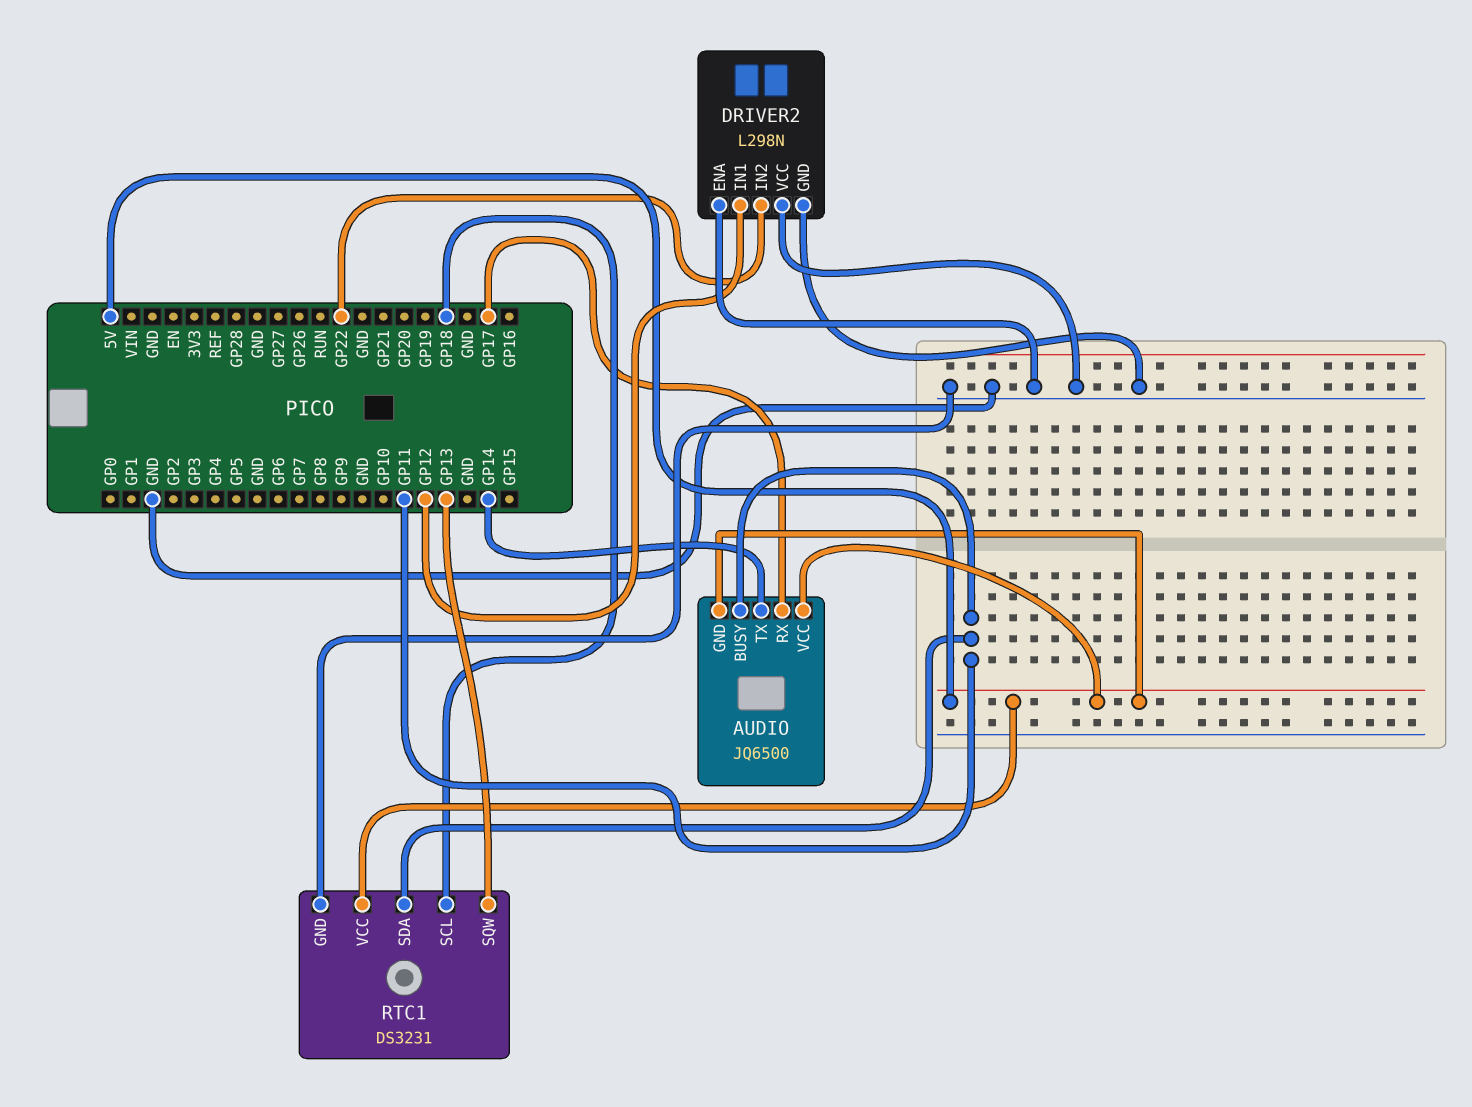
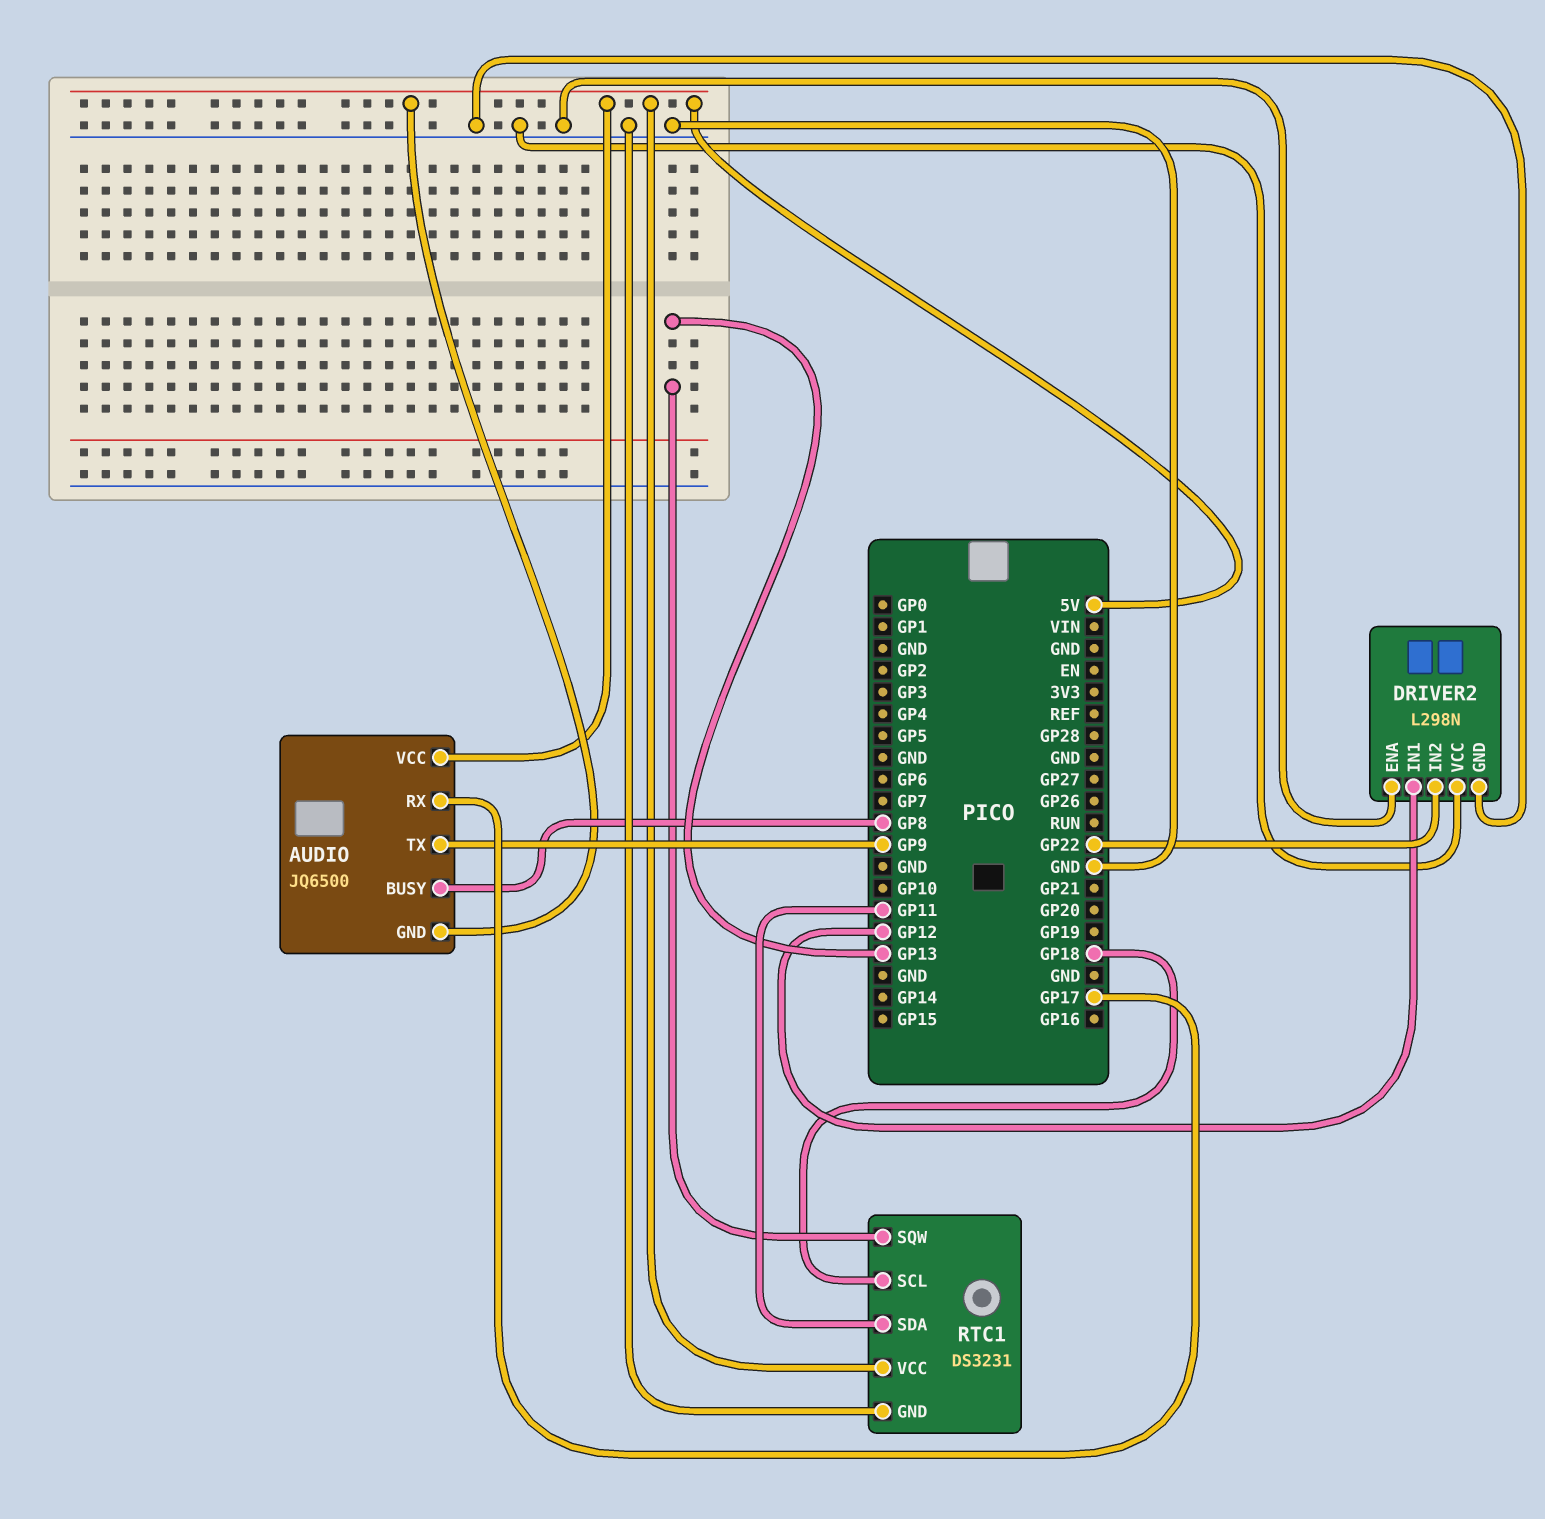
AUDIO pin BUSY: GP11 -> GP8
AUDIO pin TX: GP14 -> GP9

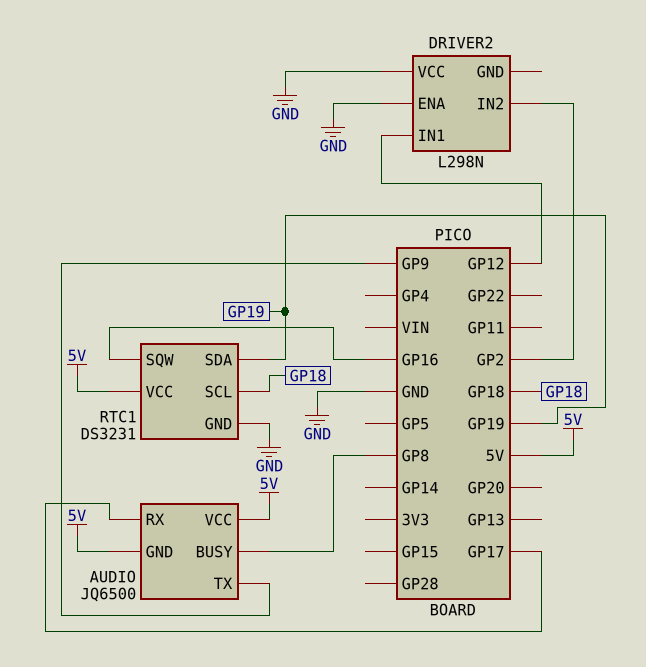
DRIVER2 pin GND: GND -> none
DRIVER2 pin IN2: GP22 -> GP2
RTC1 pin SDA: GP11 -> GP19
RTC1 pin SQW: GP13 -> GP16

